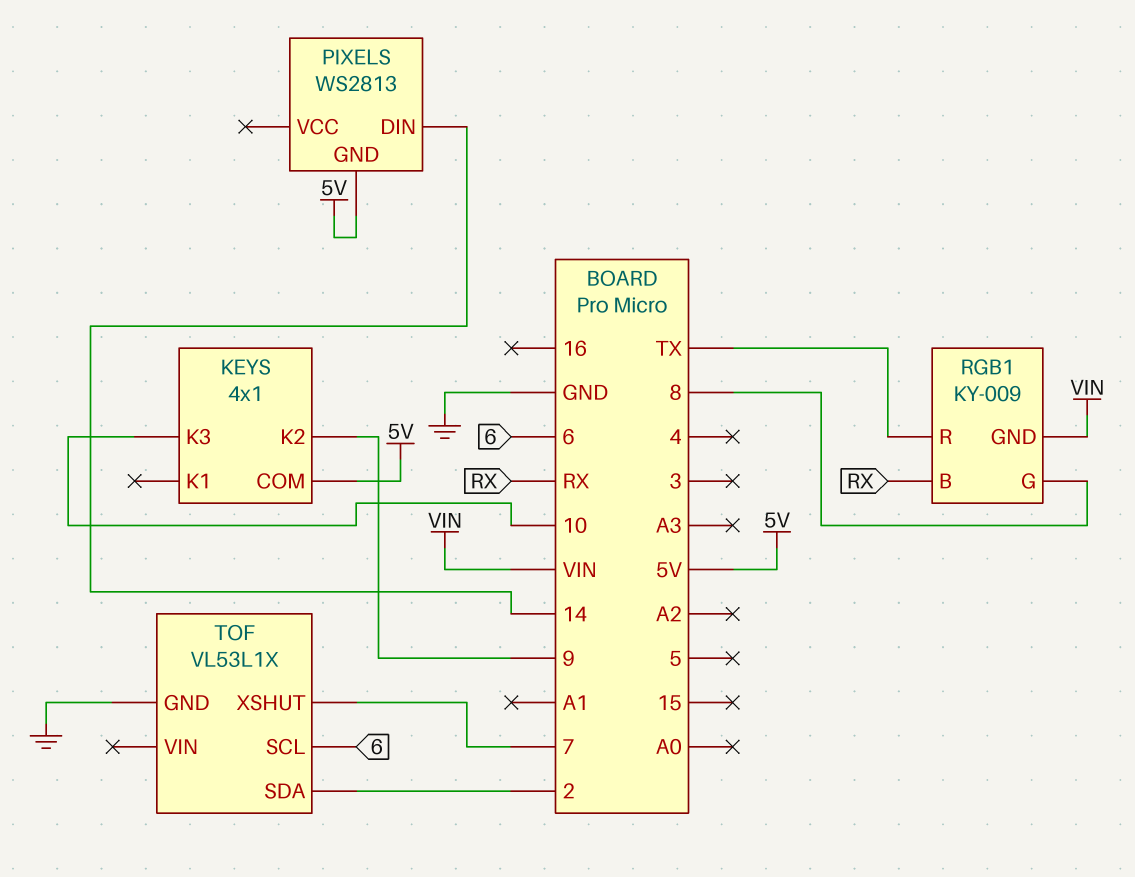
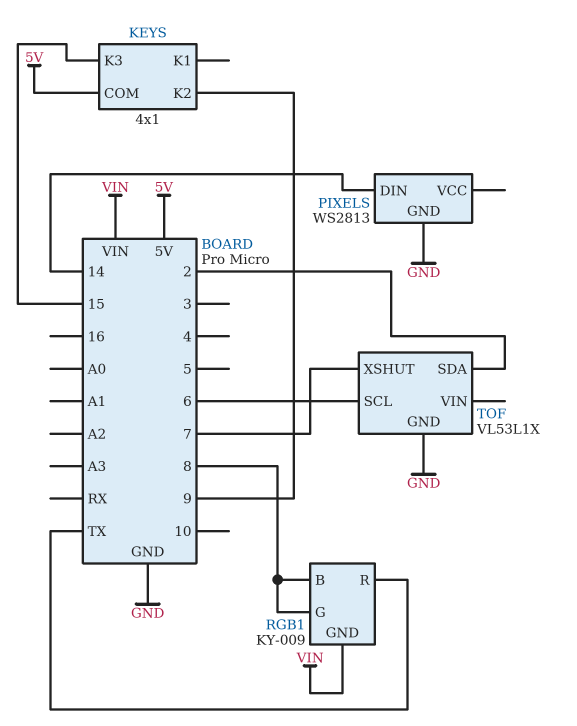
KEYS pin K3: 10 -> 15
PIXELS pin GND: 5V -> GND
RGB1 pin B: RX -> 8

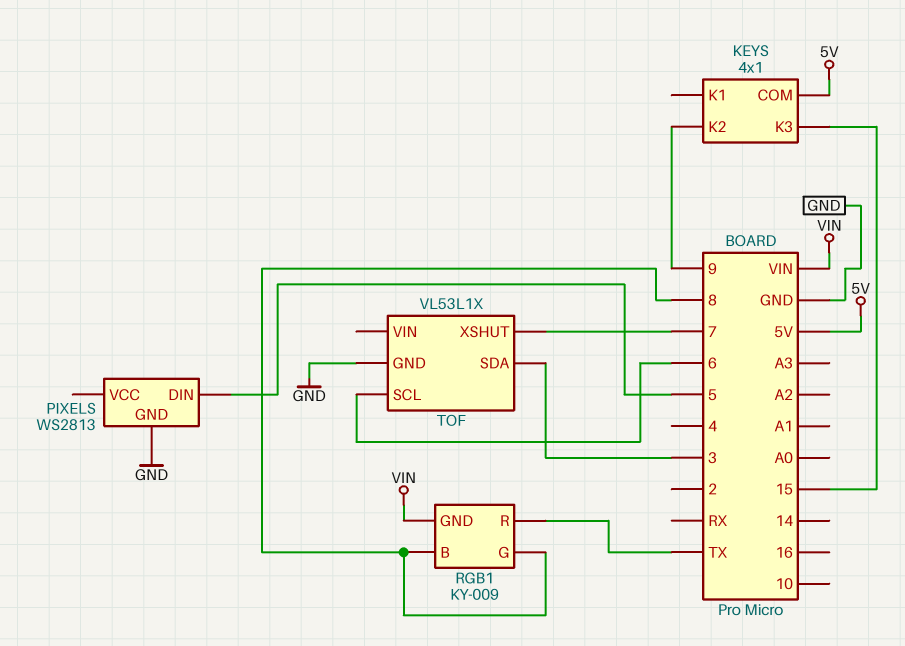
PIXELS pin DIN: 14 -> 5
TOF pin SDA: 2 -> 3

